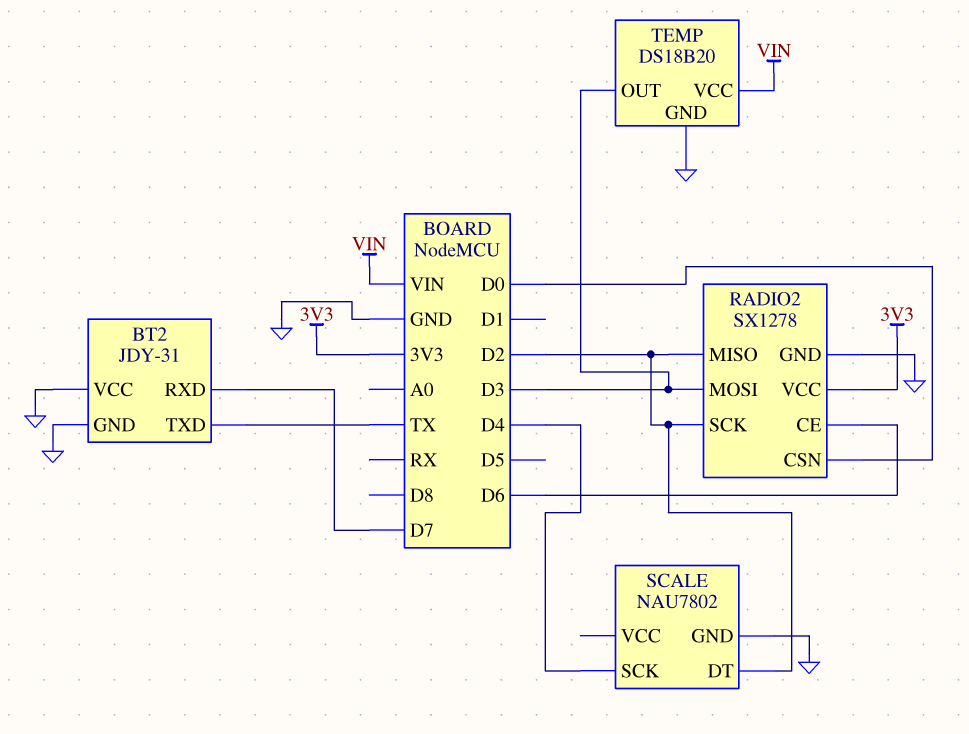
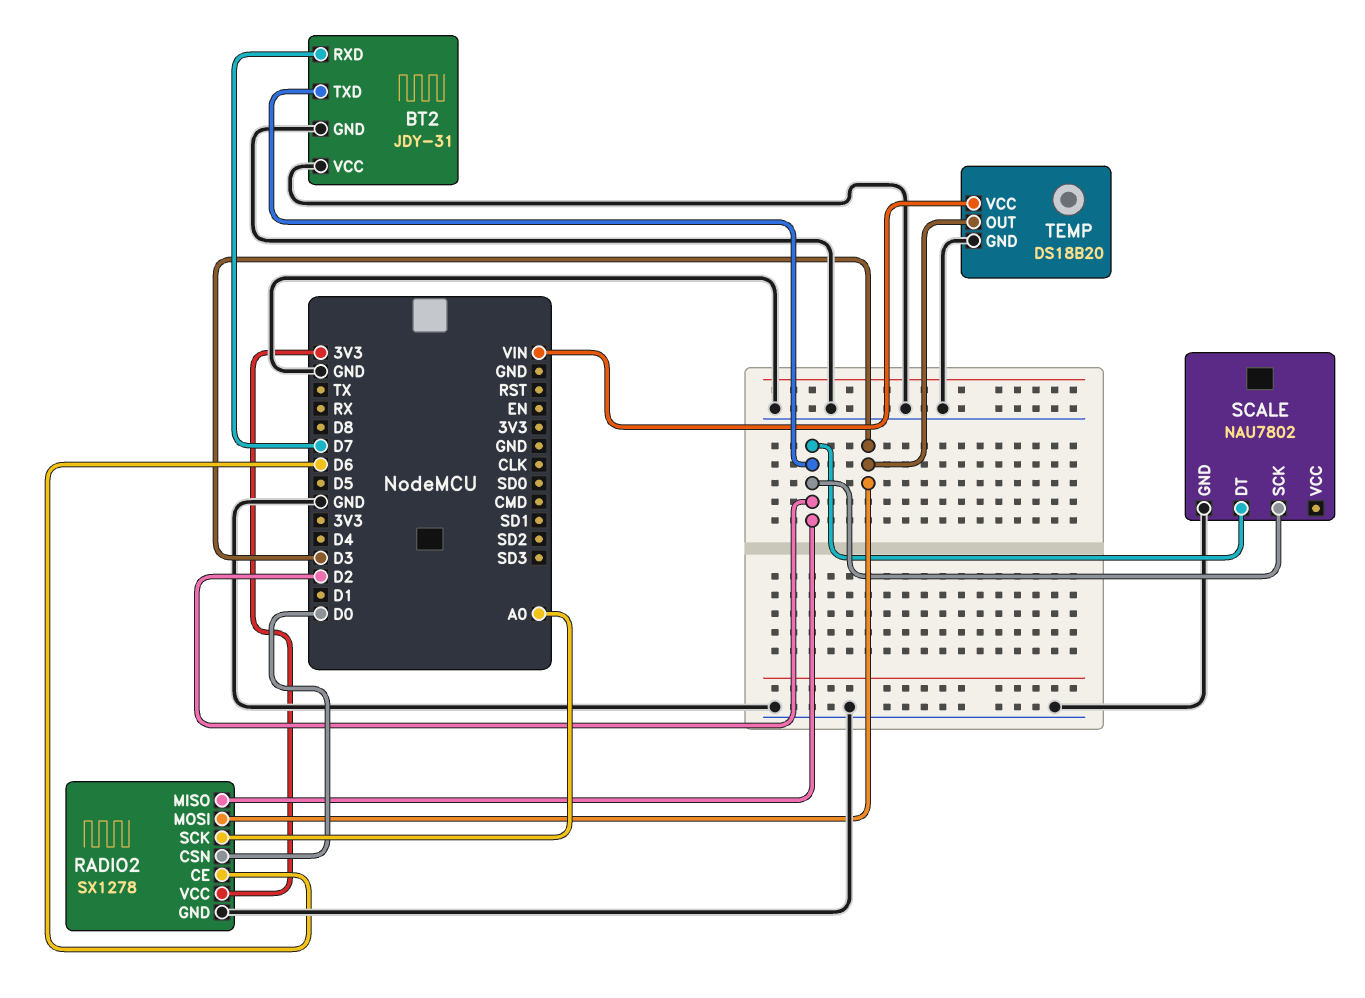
BT2 pin TXD: TX -> D2
RADIO2 pin SCK: D2 -> A0
SCALE pin SCK: D4 -> D2

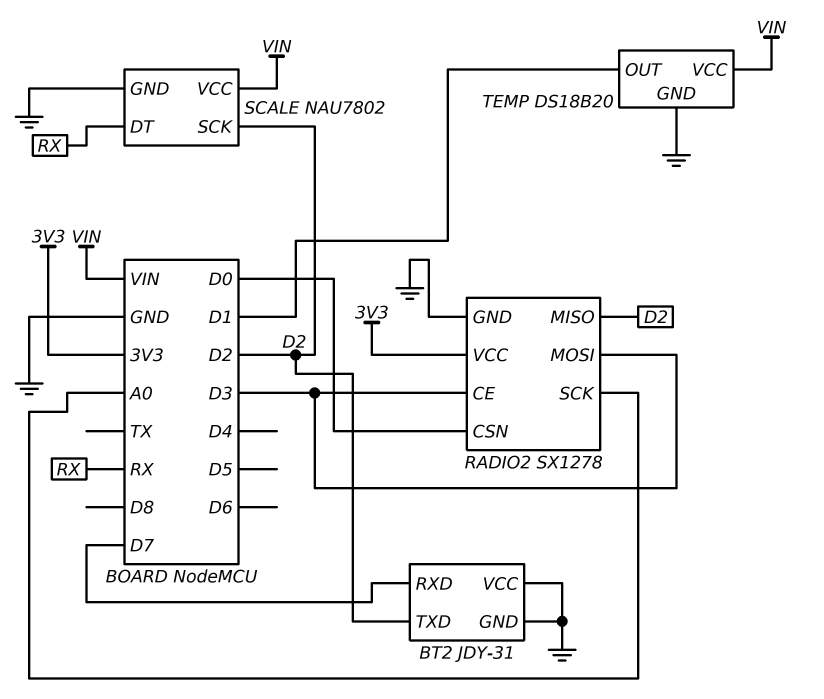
RADIO2 pin CE: D6 -> D3
SCALE pin DT: D2 -> RX
SCALE pin VCC: none -> VIN
TEMP pin OUT: D3 -> D1

